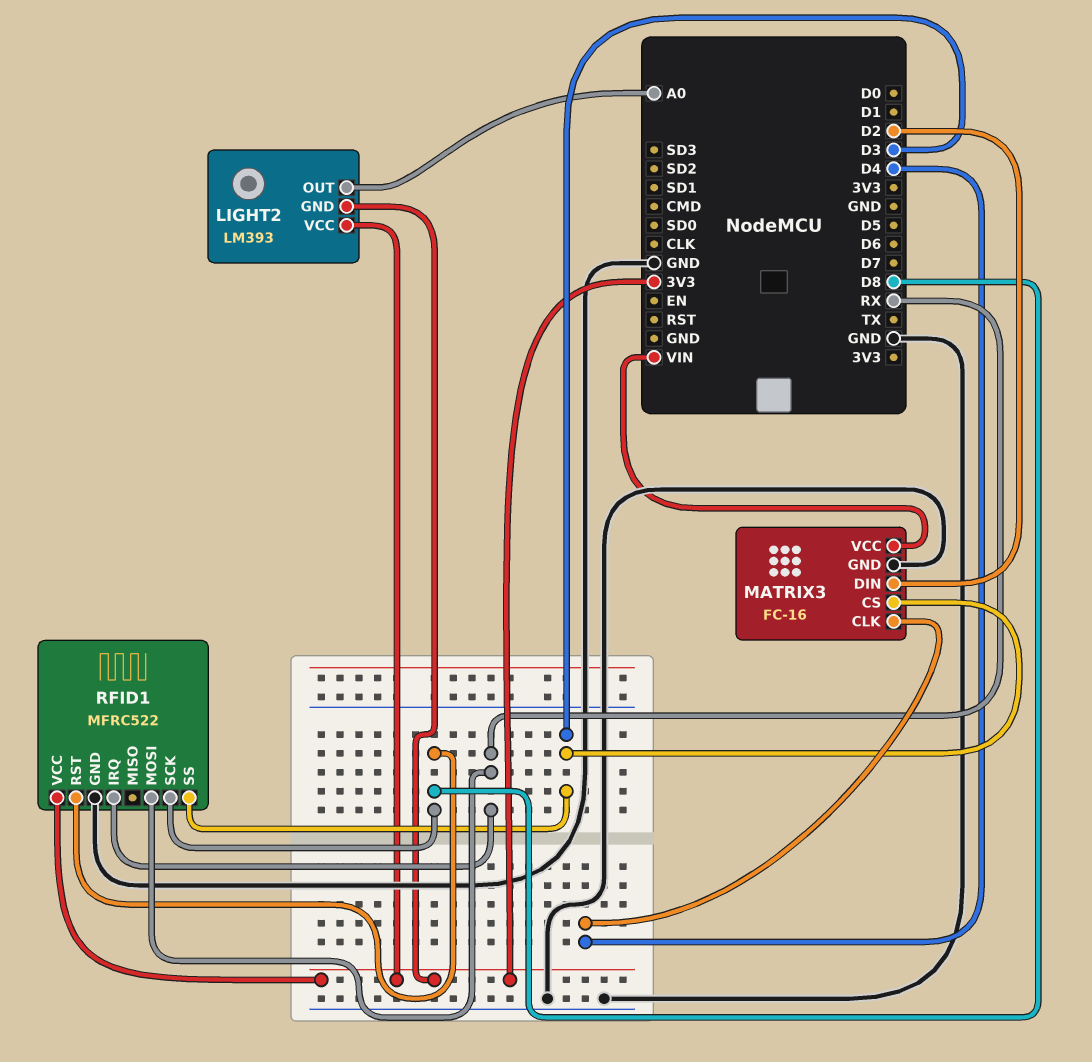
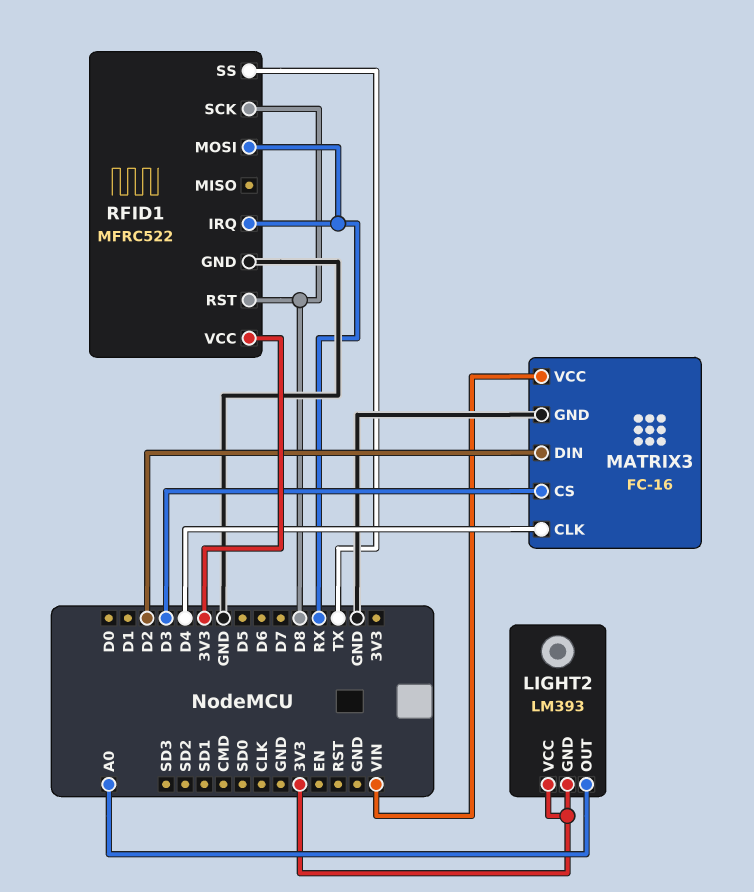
RFID1 pin SS: D3 -> TX

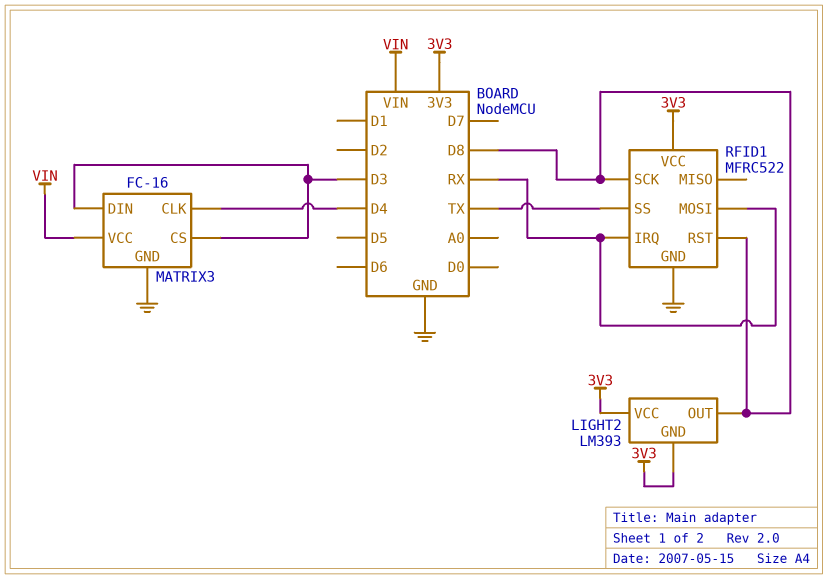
LIGHT2 pin OUT: A0 -> D8
MATRIX3 pin DIN: D2 -> D3

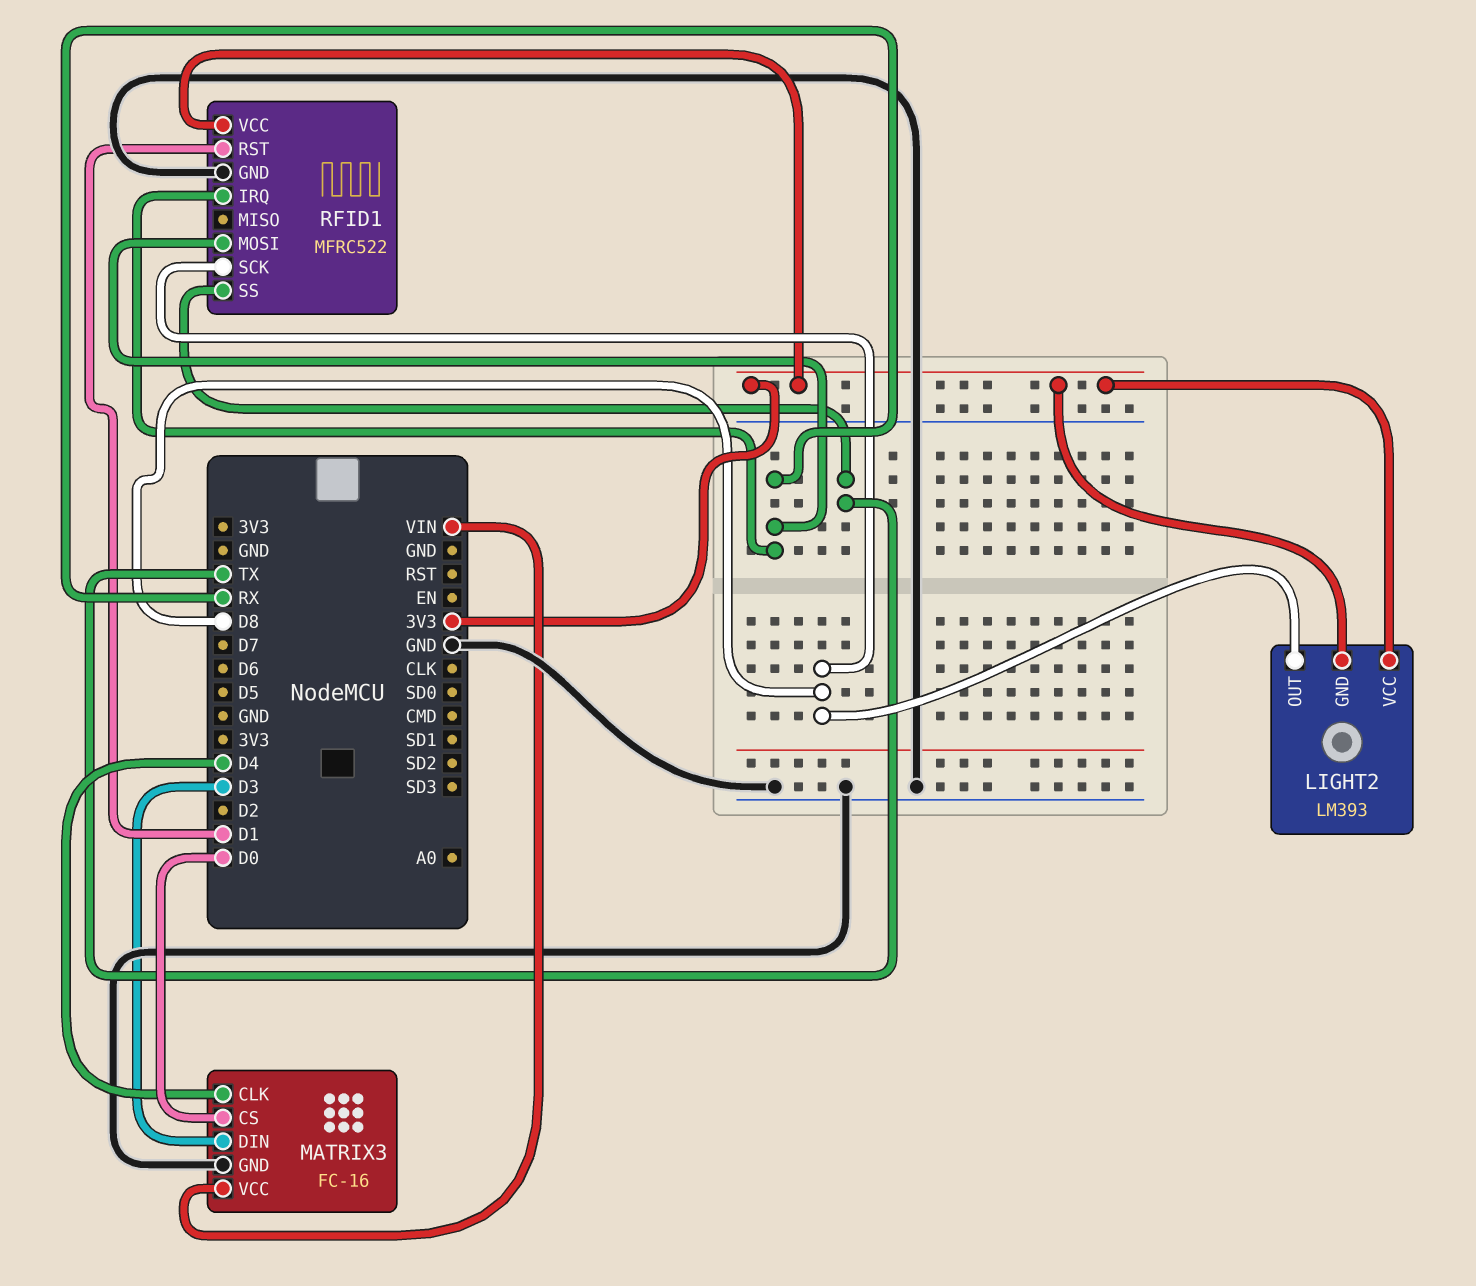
MATRIX3 pin CS: D3 -> D0
RFID1 pin RST: D8 -> D1

